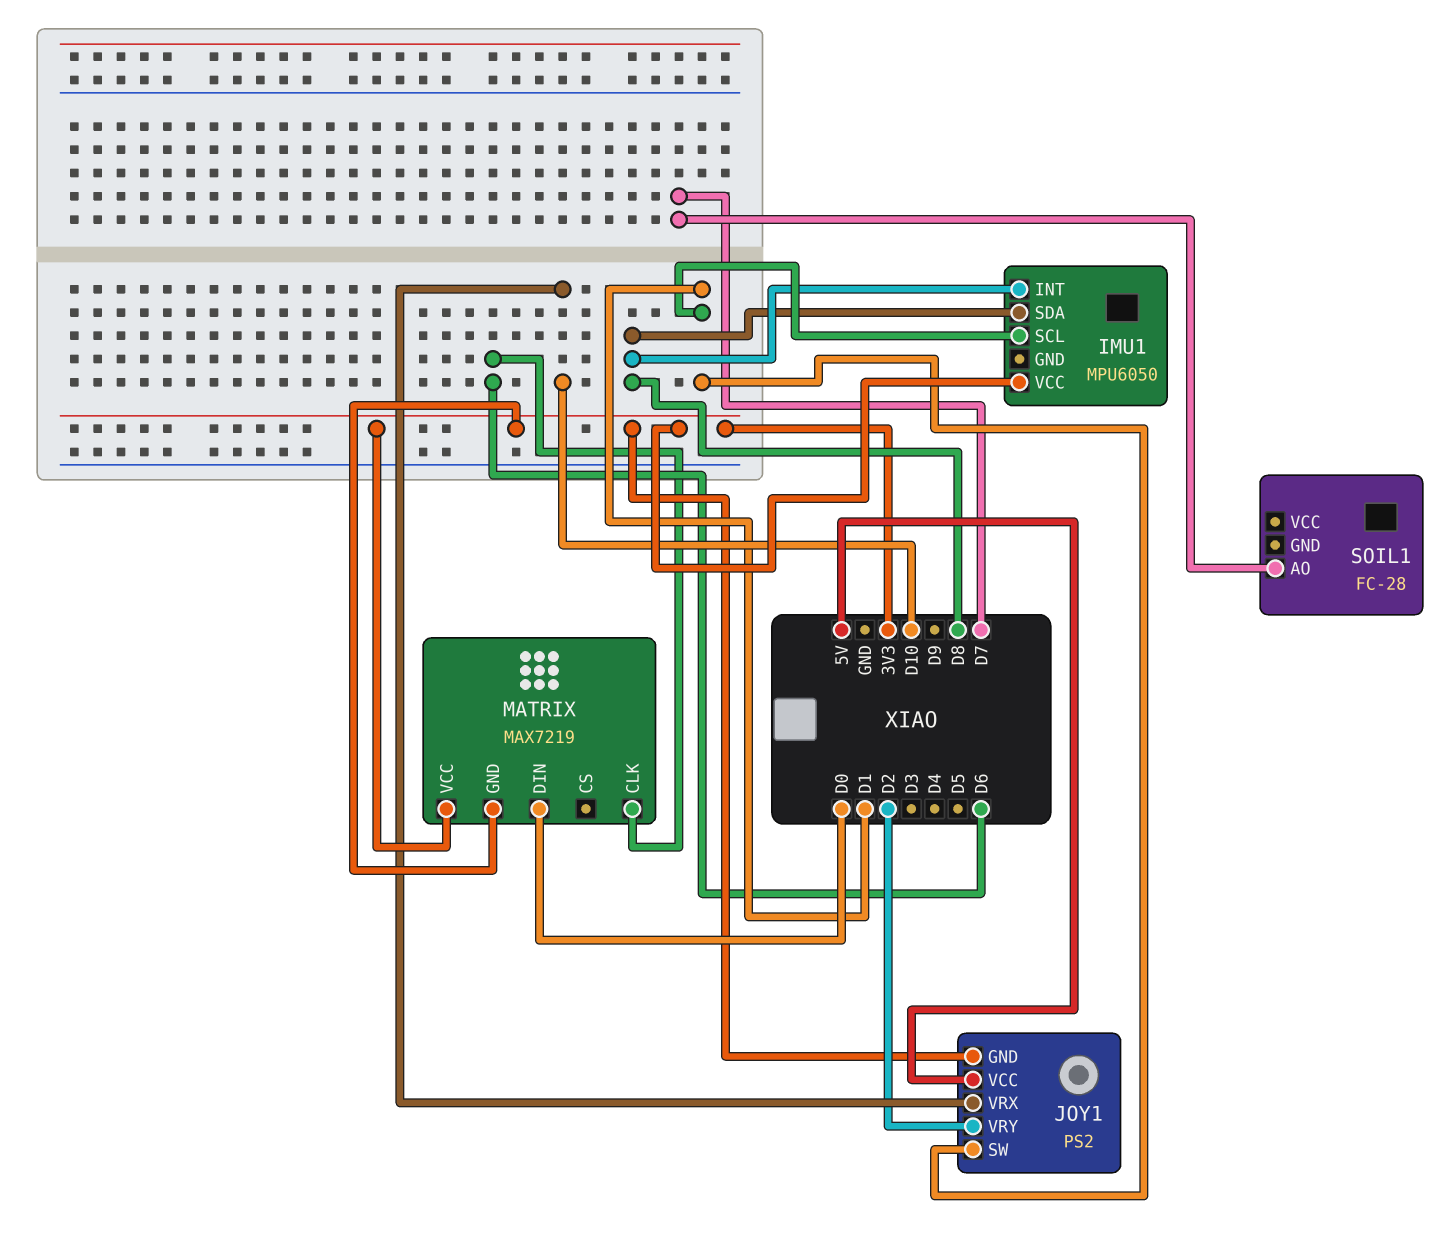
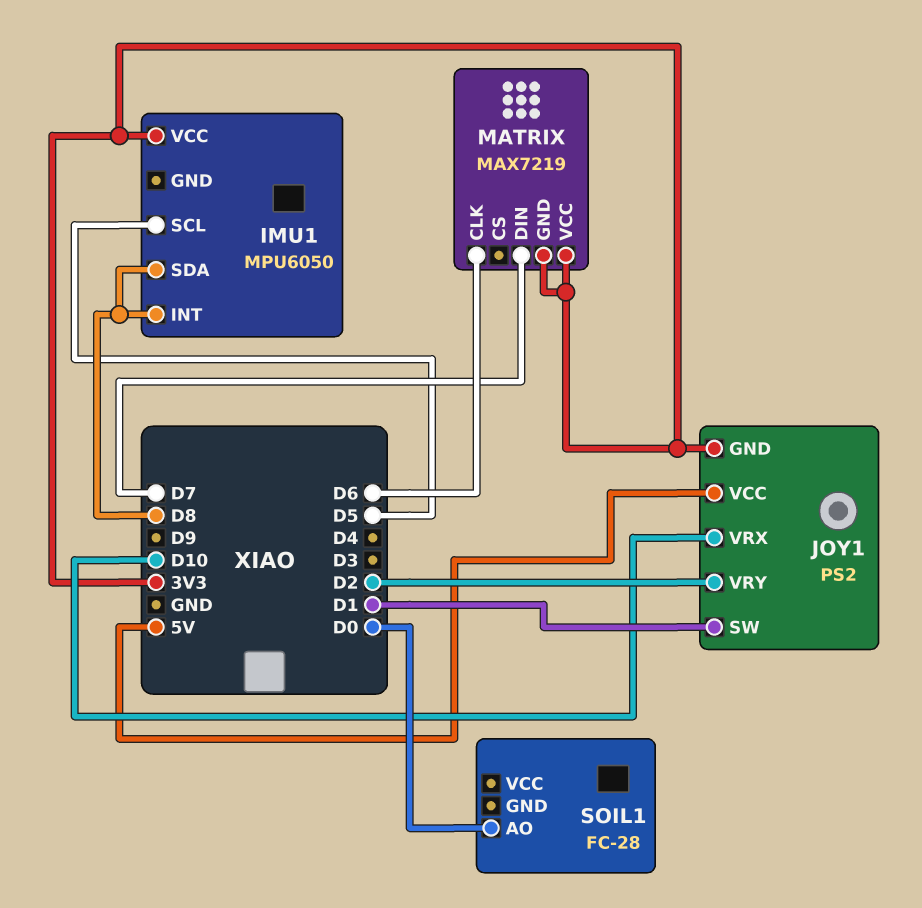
IMU1 pin SCL: D1 -> D5
MATRIX pin DIN: D0 -> D7
SOIL1 pin AO: D7 -> D0

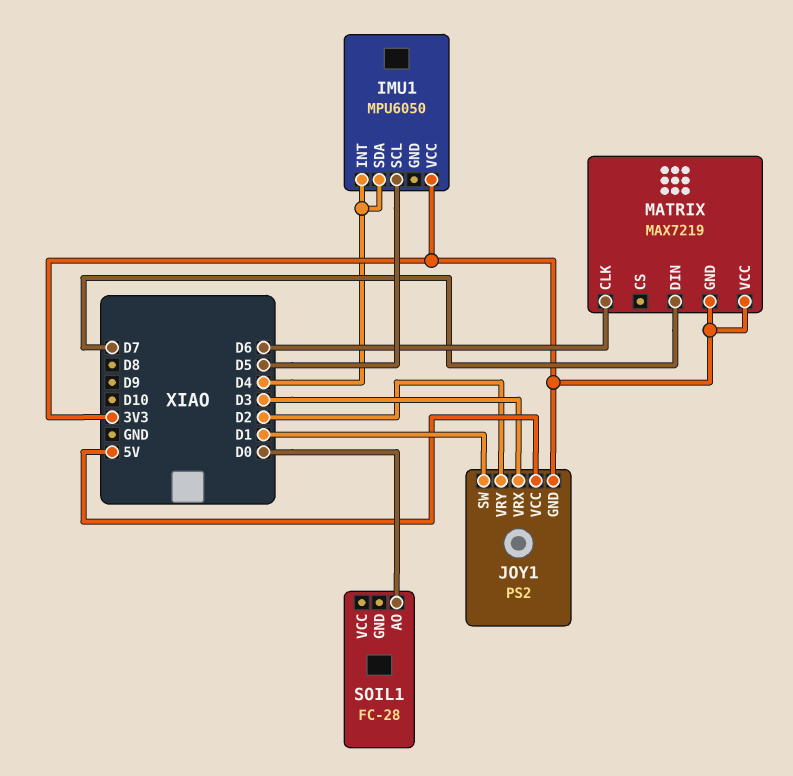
IMU1 pin INT: D8 -> D4
IMU1 pin SDA: D8 -> D4
JOY1 pin VRX: D10 -> D3

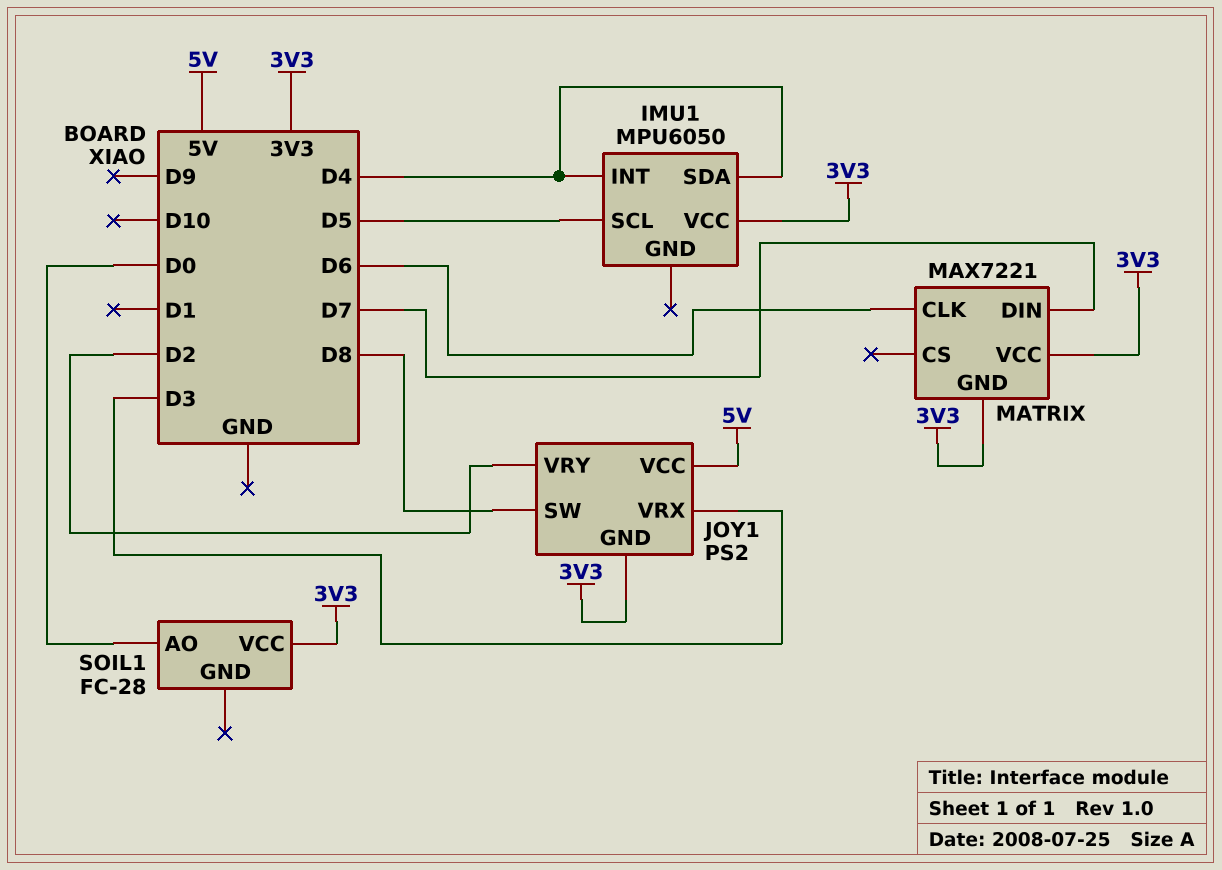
JOY1 pin SW: D1 -> D8
MATRIX: MAX7219 -> MAX7221
SOIL1 pin VCC: none -> 3V3

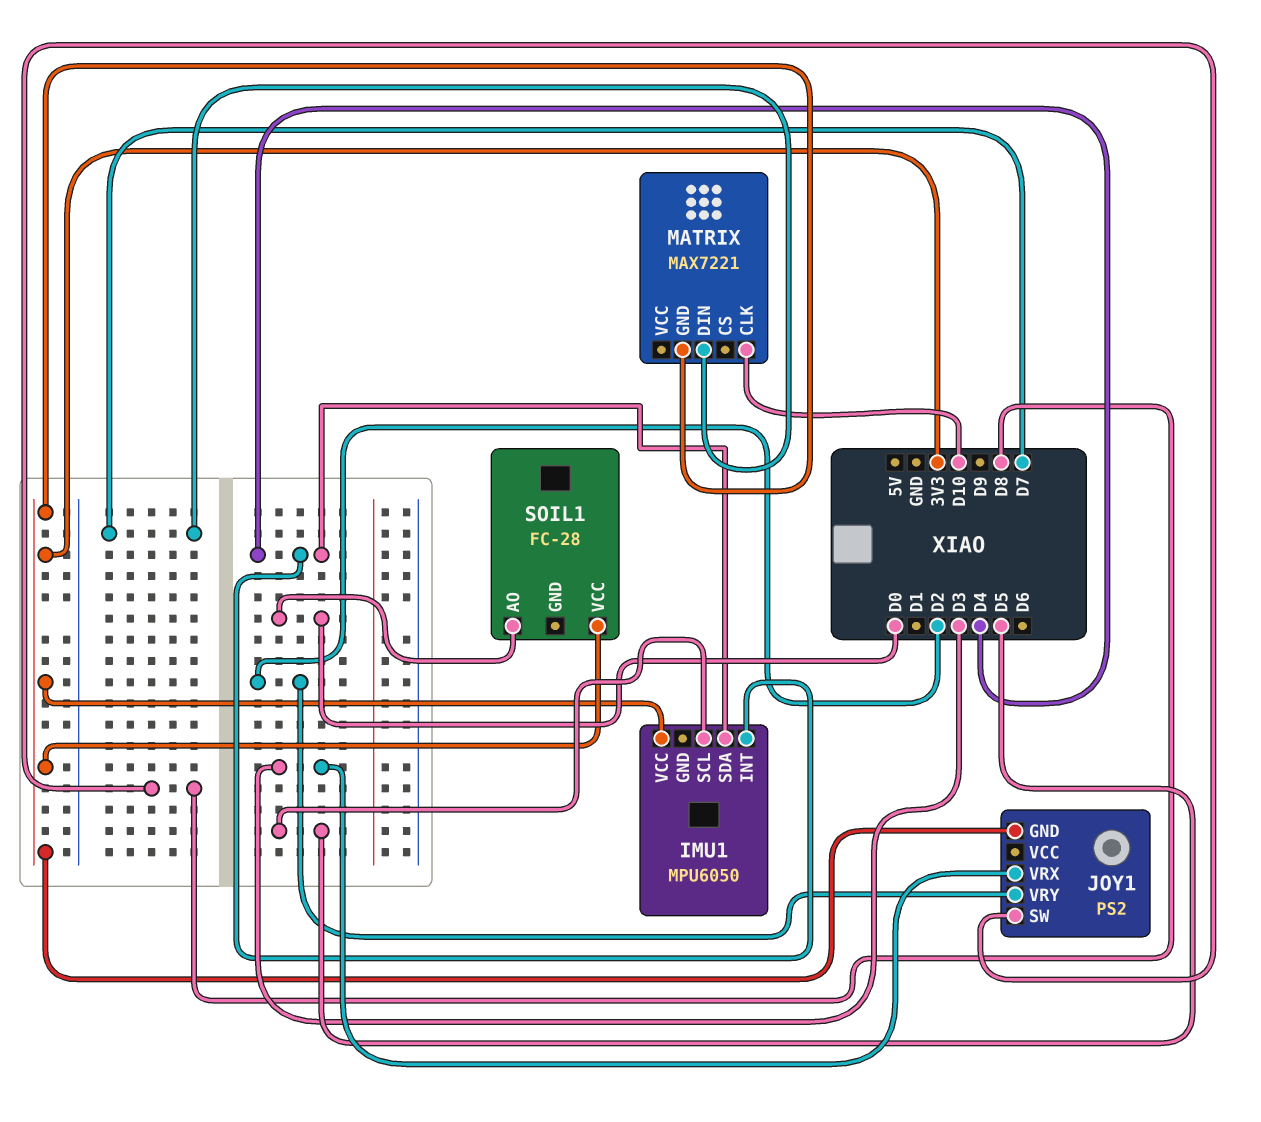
JOY1 pin VCC: 5V -> none
MATRIX pin CLK: D6 -> D10
MATRIX pin VCC: 3V3 -> none

